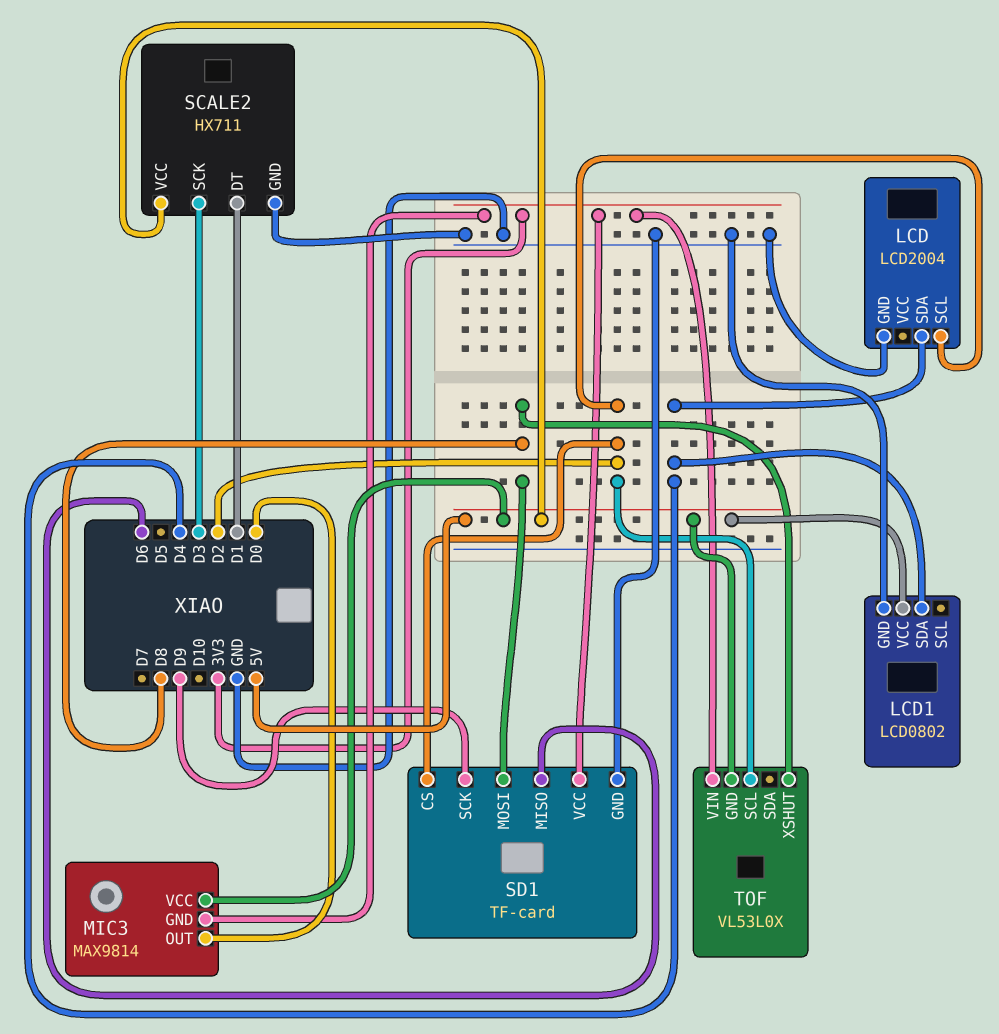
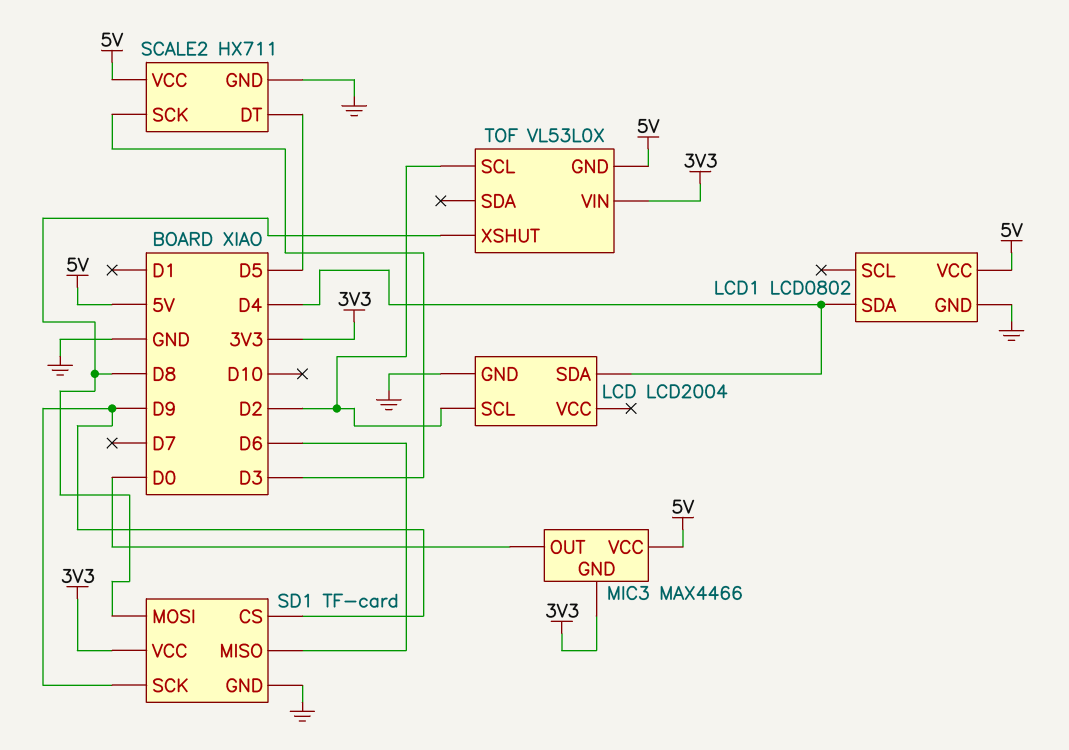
MIC3: MAX9814 -> MAX4466
SCALE2 pin DT: D1 -> D5
SD1 pin CS: D2 -> D9

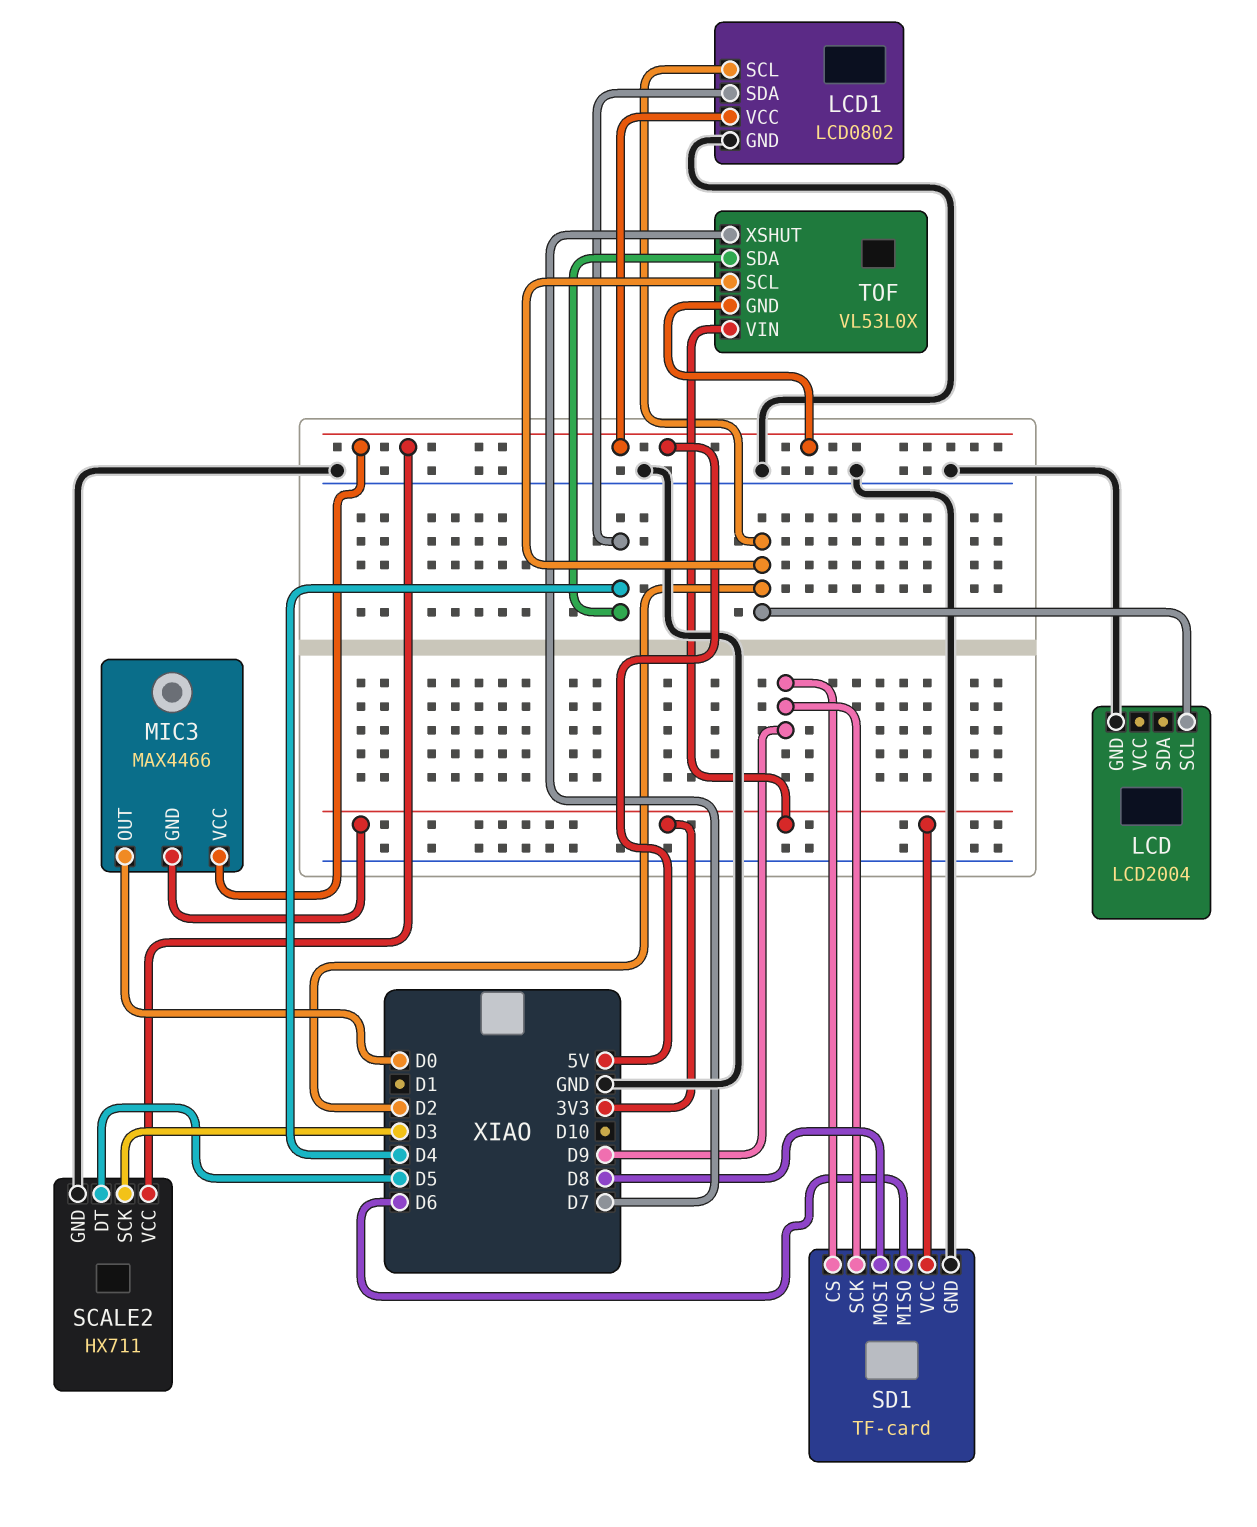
LCD pin SDA: D4 -> none
LCD1 pin SCL: none -> D2
TOF pin SDA: none -> D4
TOF pin XSHUT: D8 -> D7

